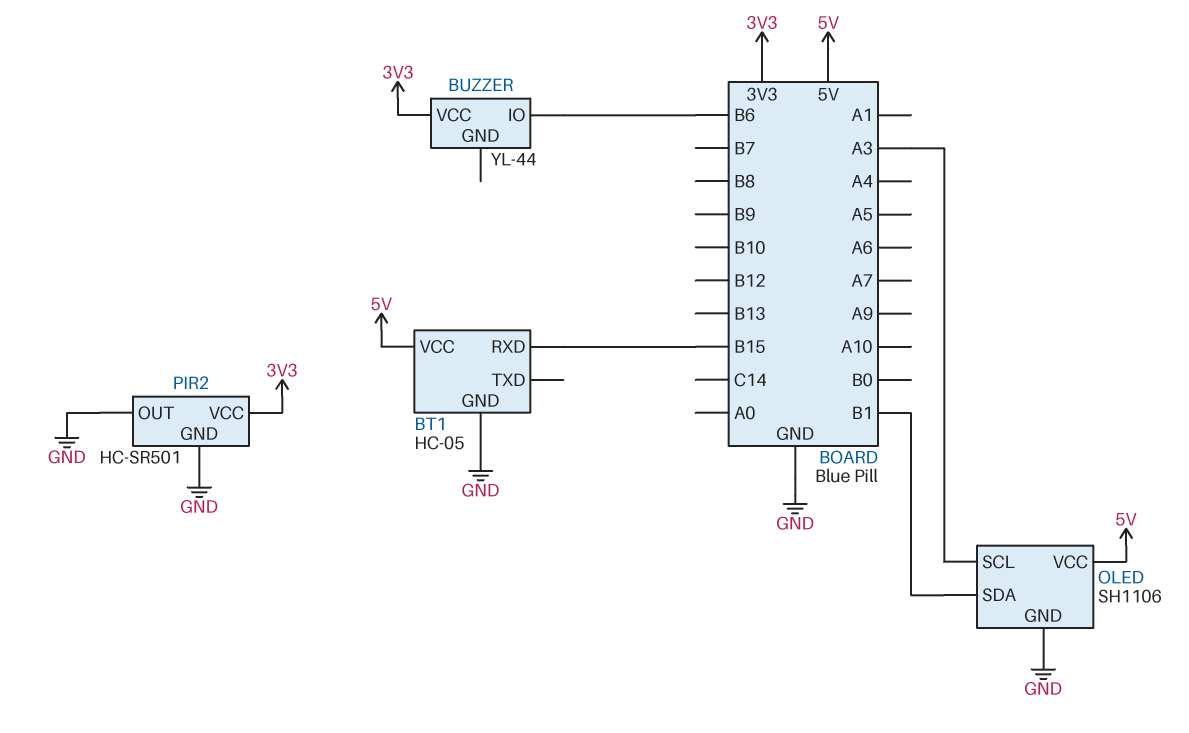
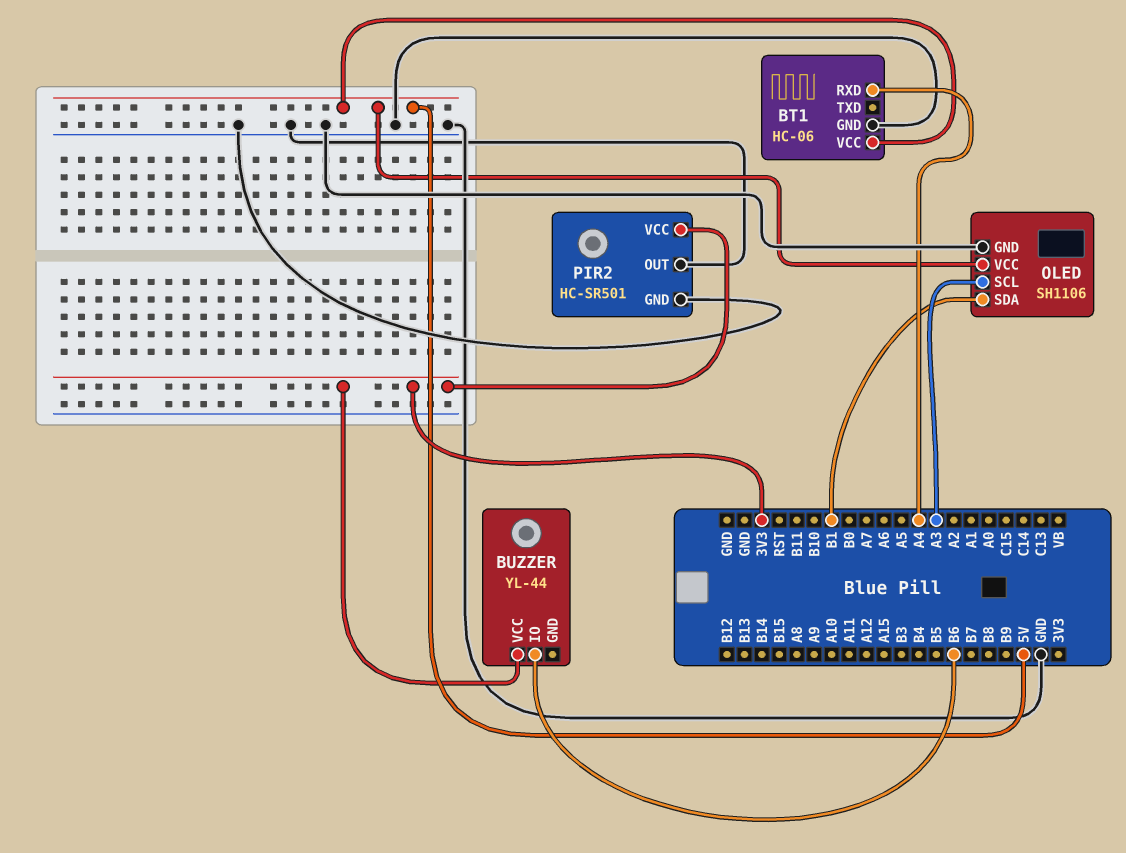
BT1: HC-05 -> HC-06
BT1 pin RXD: B15 -> A4

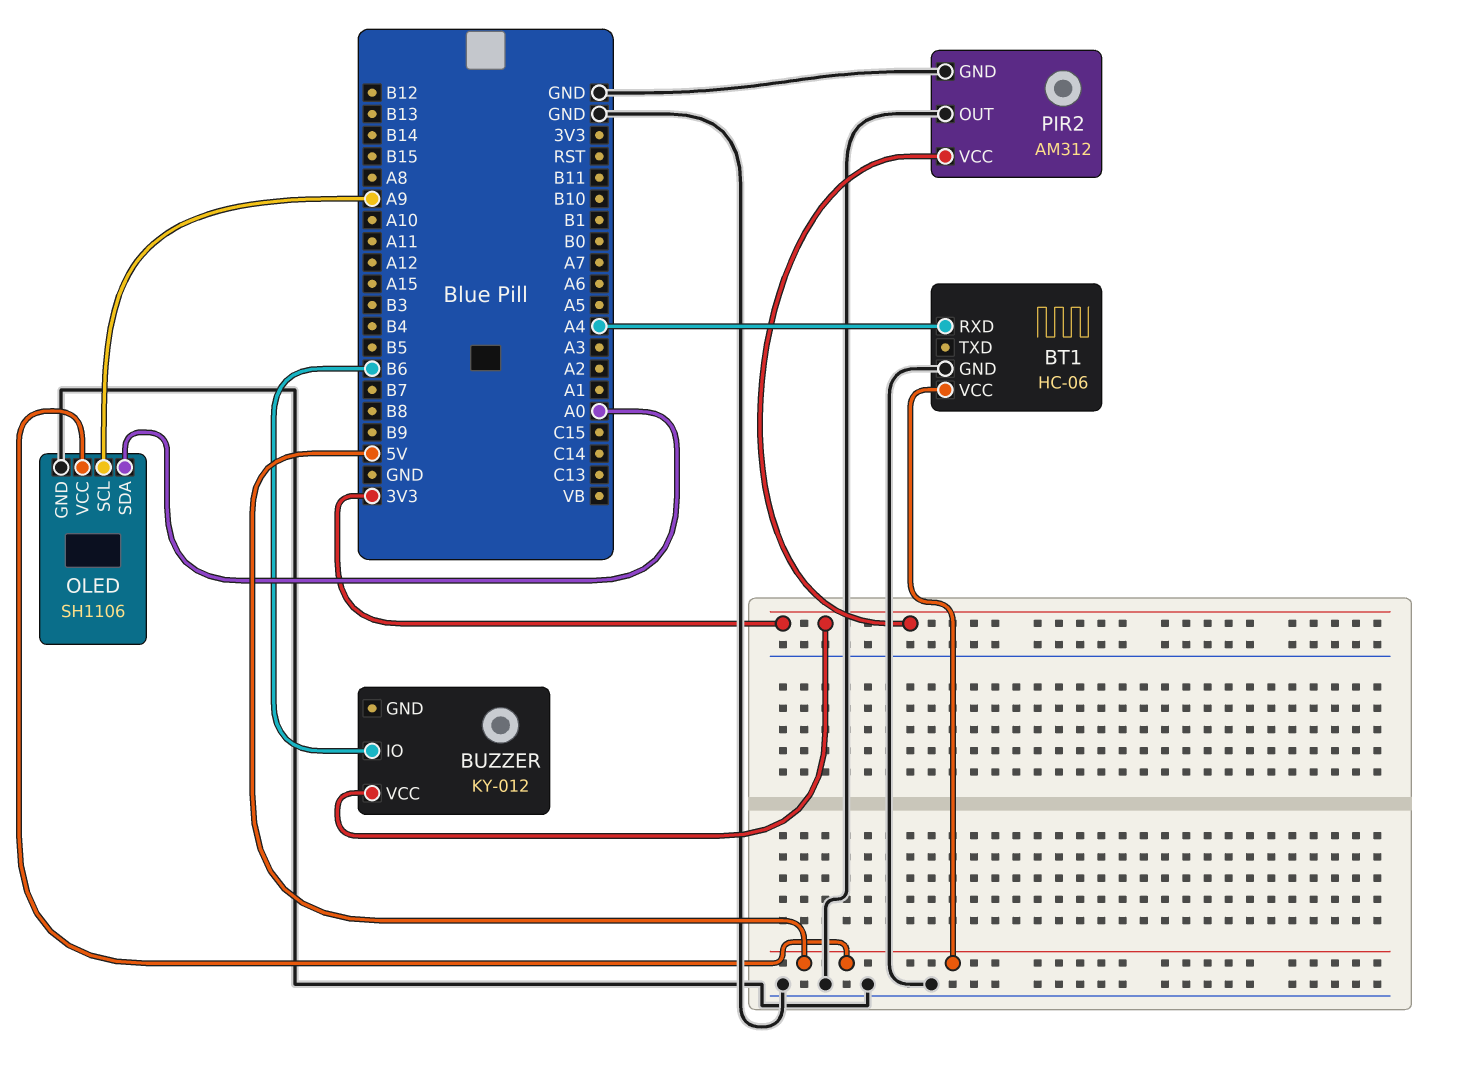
BUZZER: YL-44 -> KY-012
OLED pin SCL: A3 -> A9
OLED pin SDA: B1 -> A0
PIR2: HC-SR501 -> AM312

